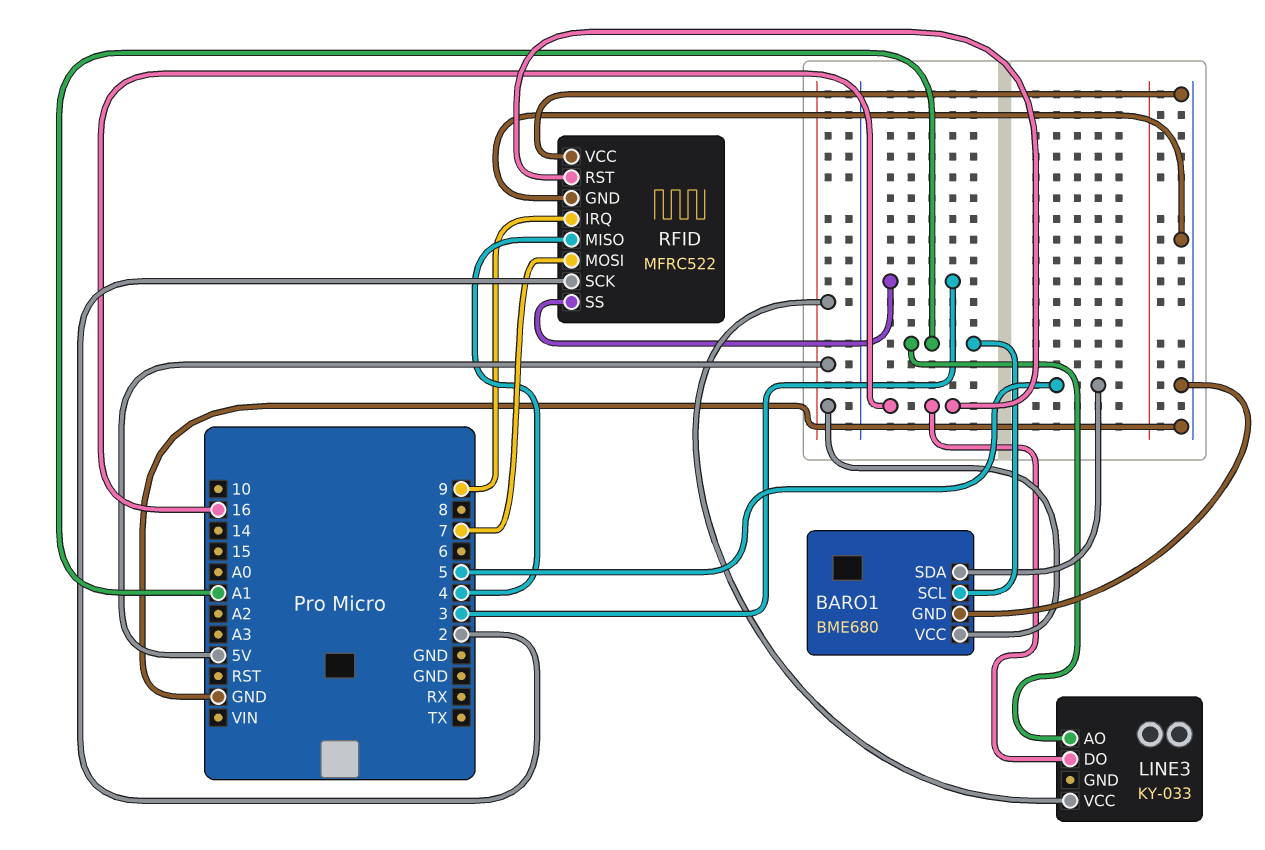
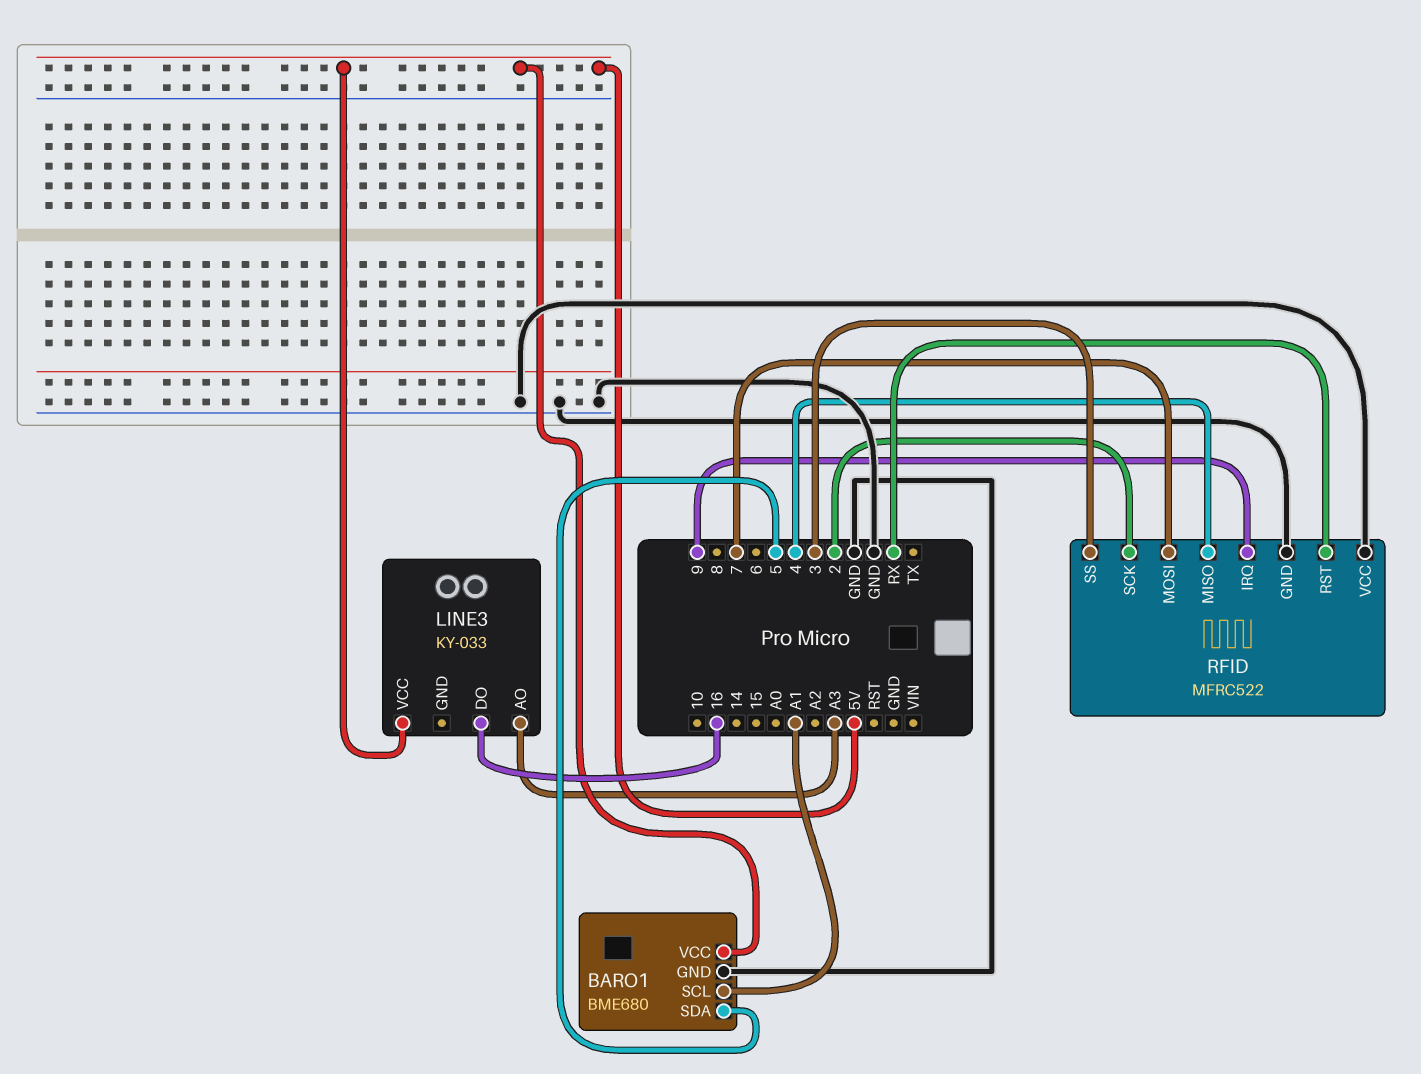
LINE3 pin AO: A1 -> A3
RFID pin RST: 16 -> RX

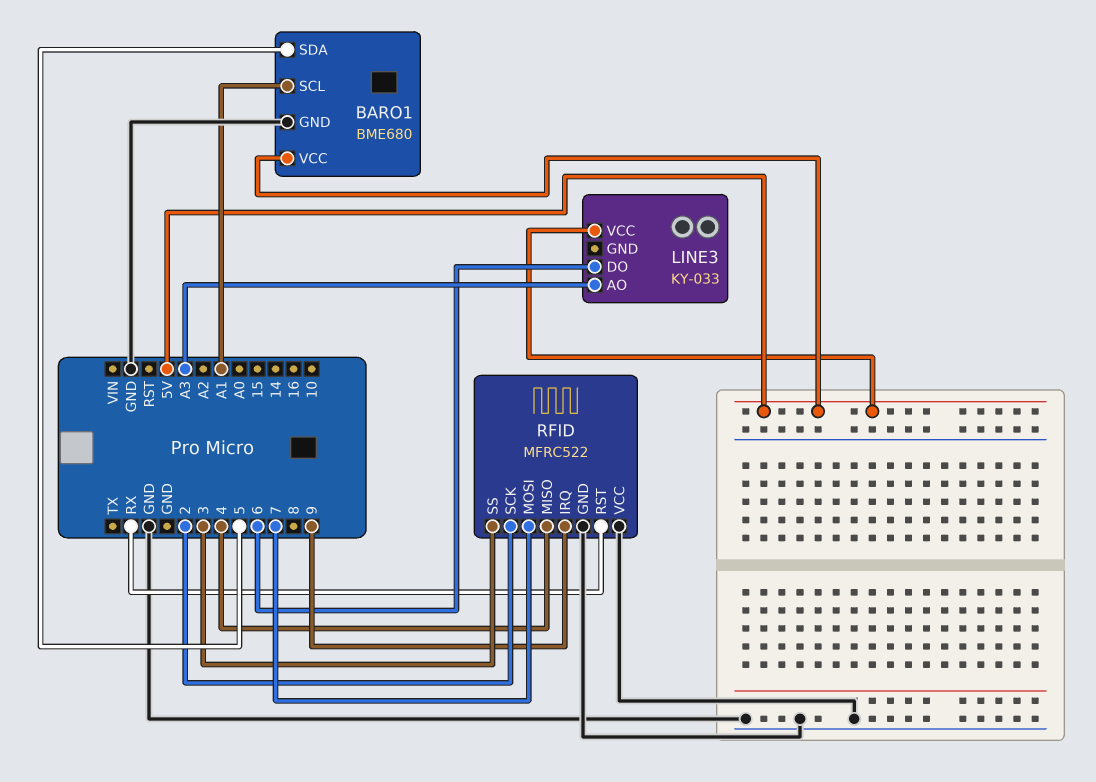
LINE3 pin DO: 16 -> 6

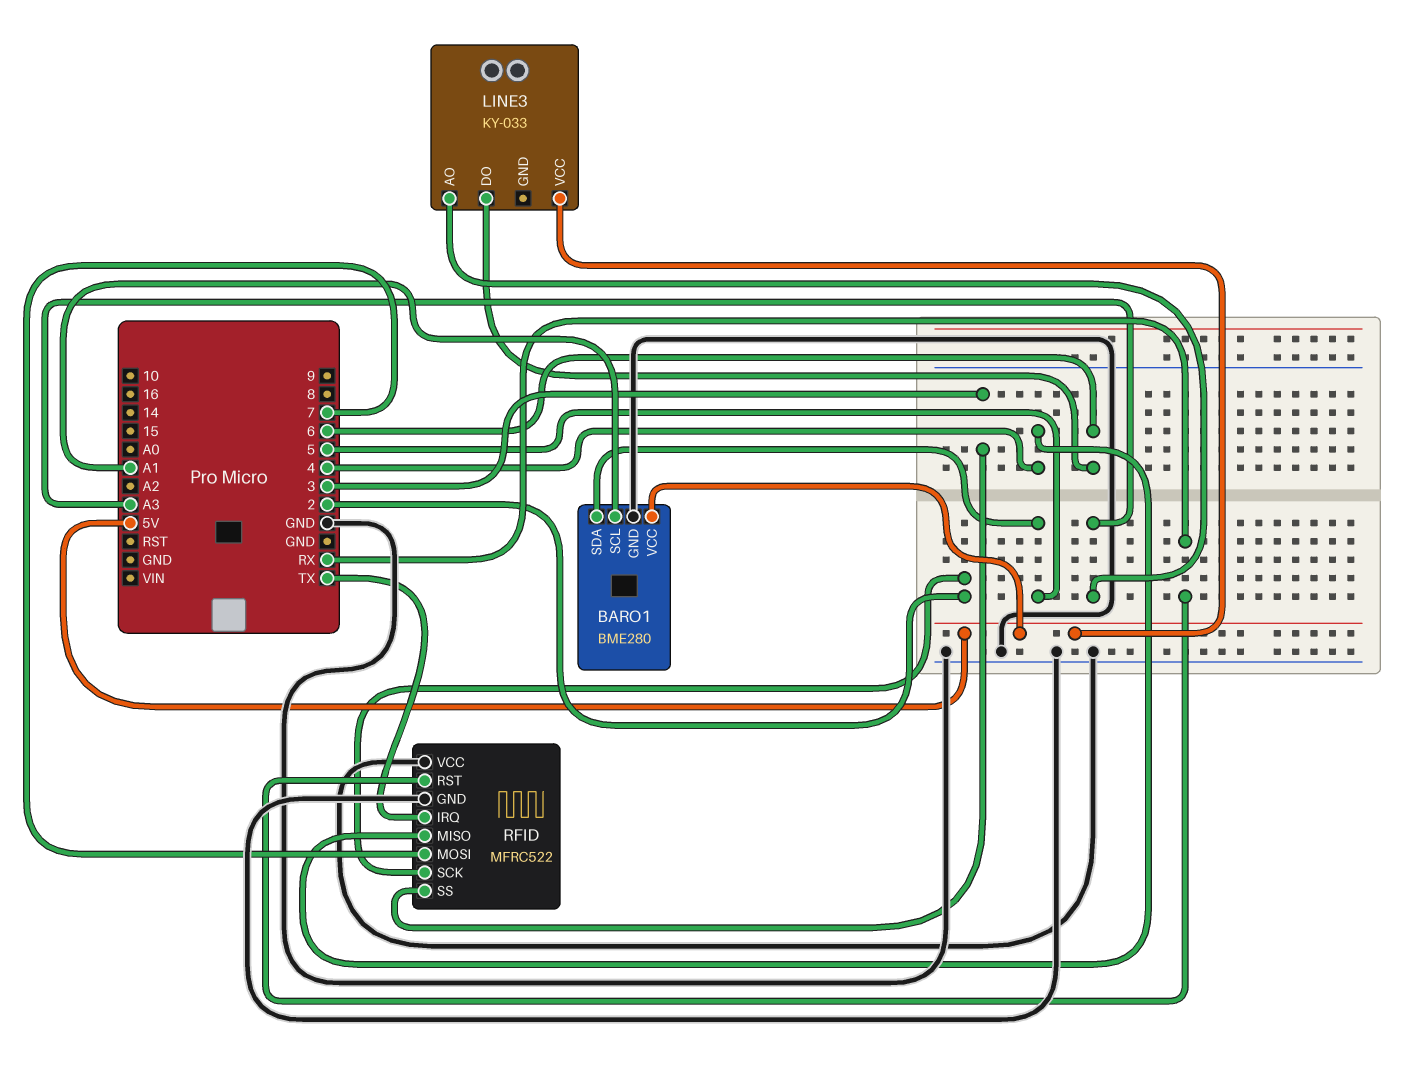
BARO1: BME680 -> BME280
RFID pin IRQ: 9 -> TX

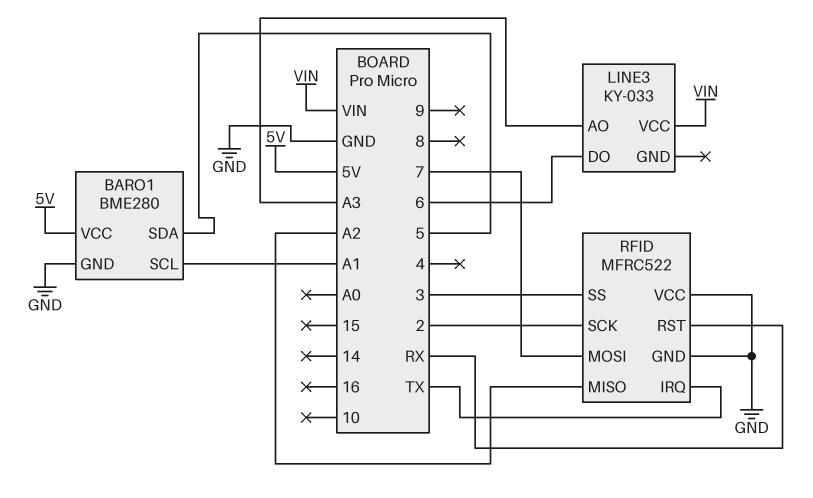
LINE3 pin VCC: 5V -> VIN
RFID pin MISO: 4 -> A2

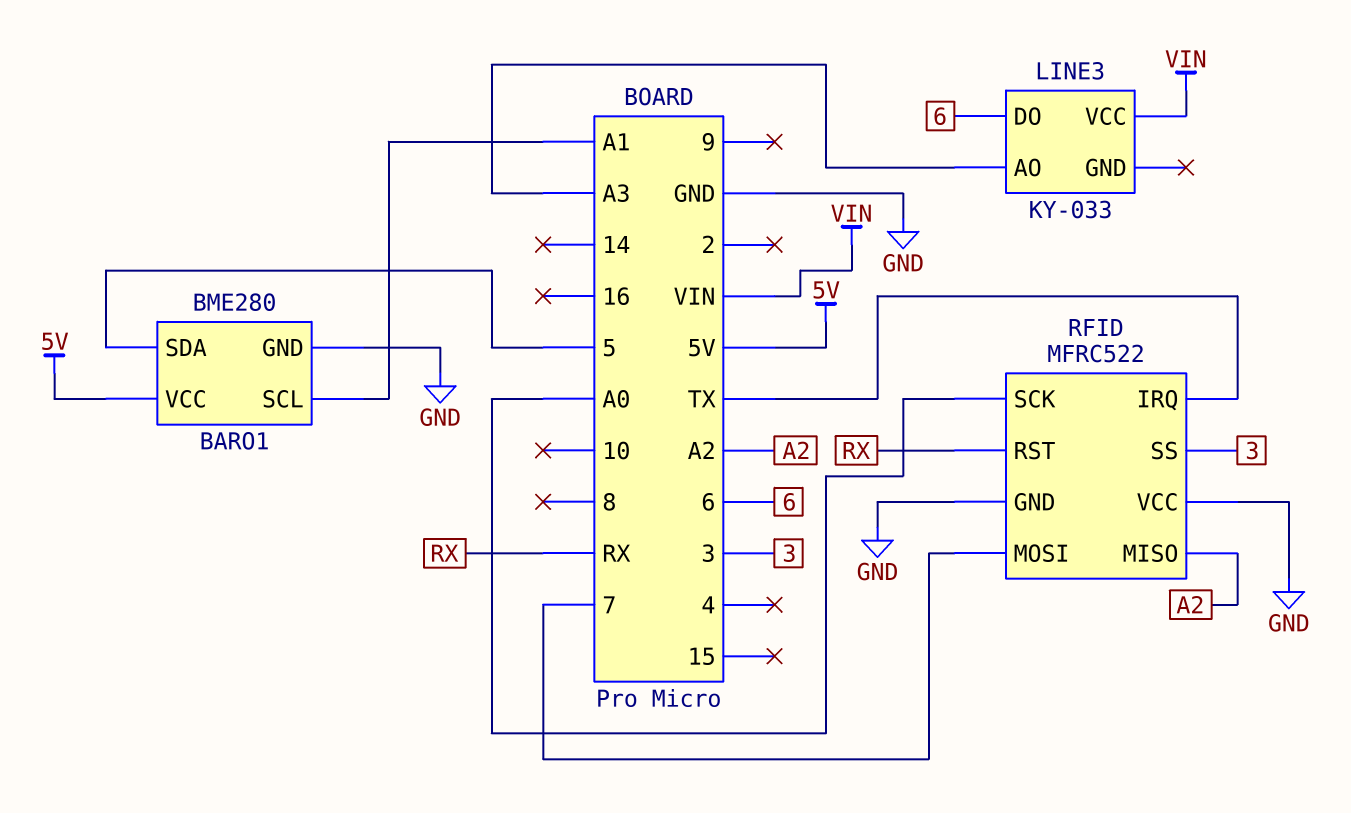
RFID pin SCK: 2 -> A0

